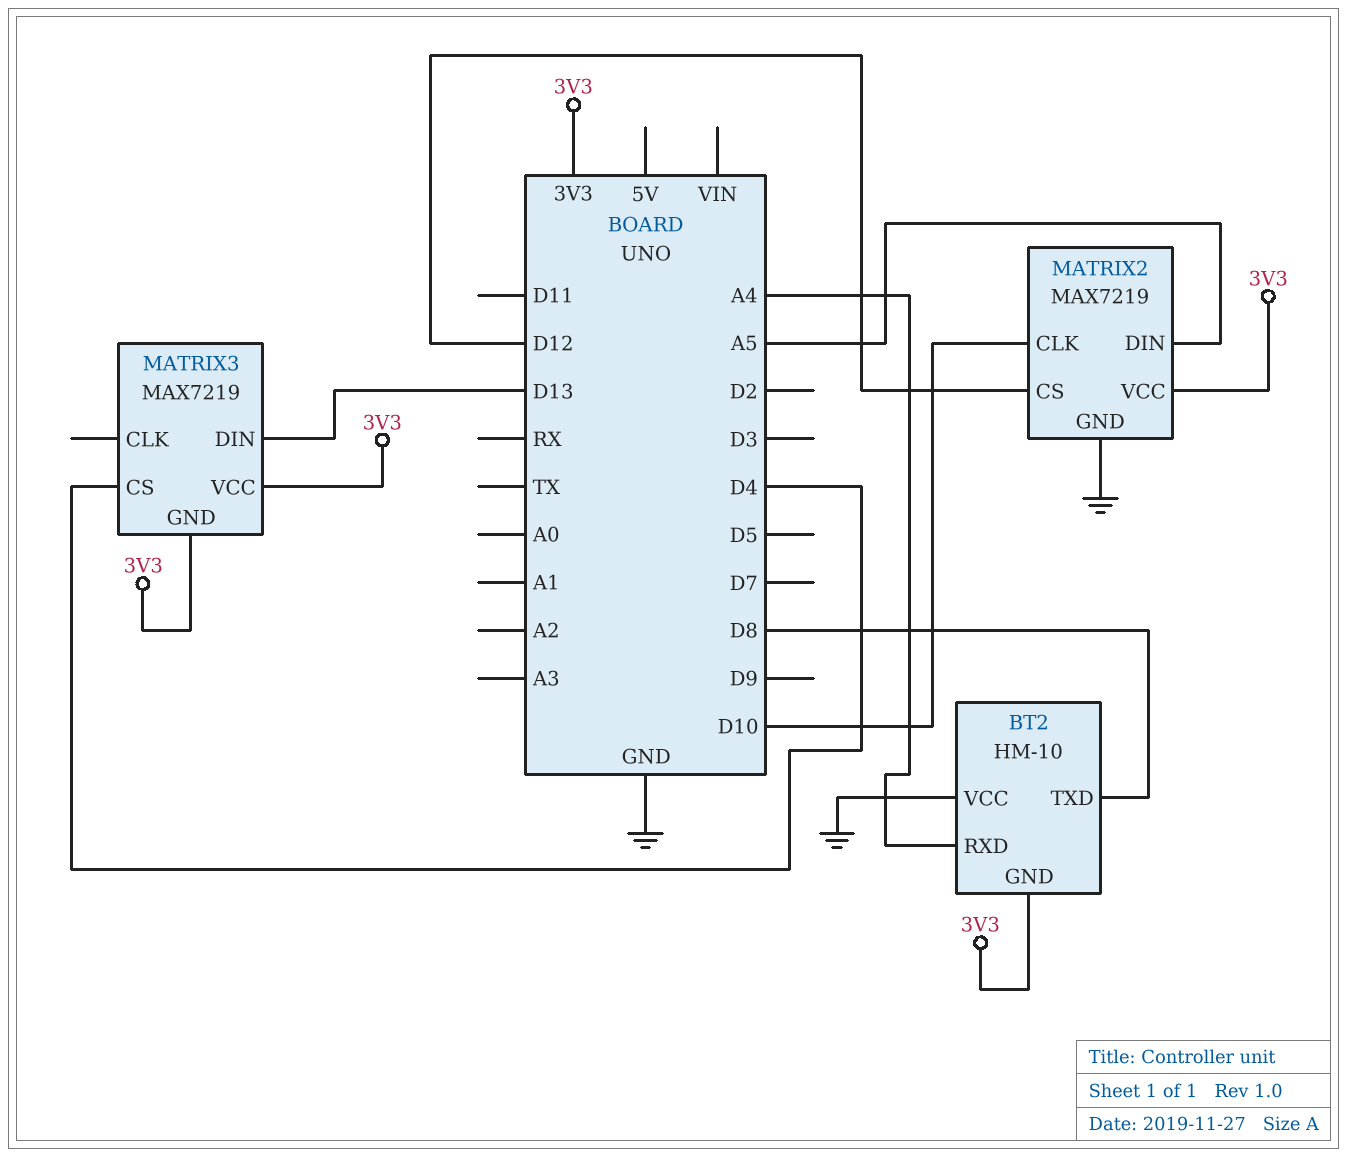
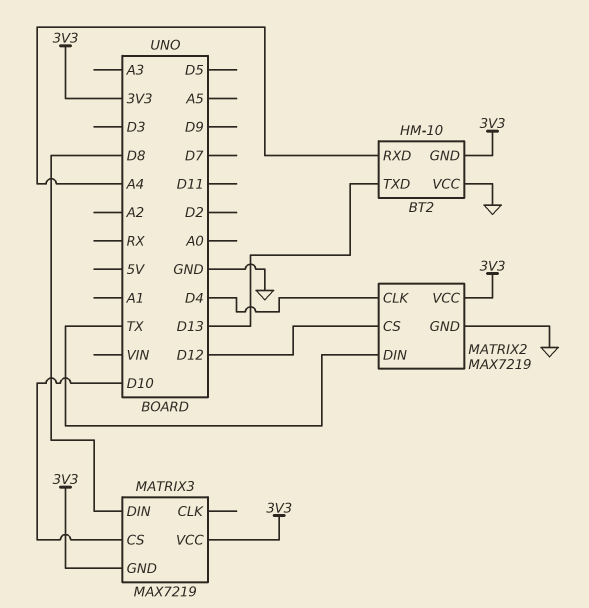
BT2 pin TXD: D8 -> D13
MATRIX2 pin CLK: D10 -> D4
MATRIX2 pin DIN: A5 -> TX
MATRIX3 pin CS: D4 -> D10
MATRIX3 pin DIN: D13 -> D8

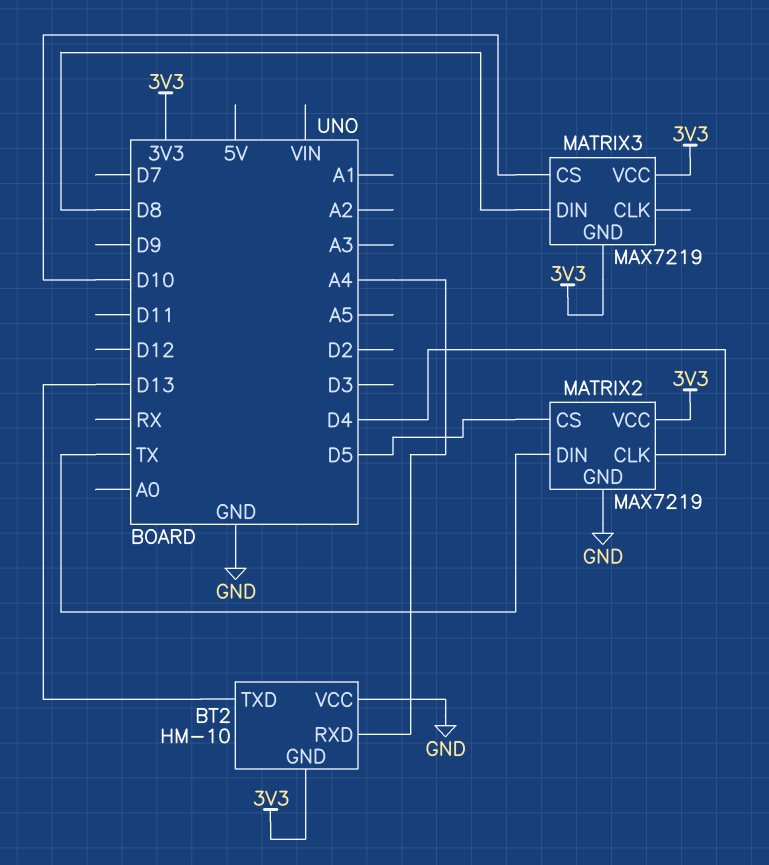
MATRIX2 pin CS: D12 -> D5

